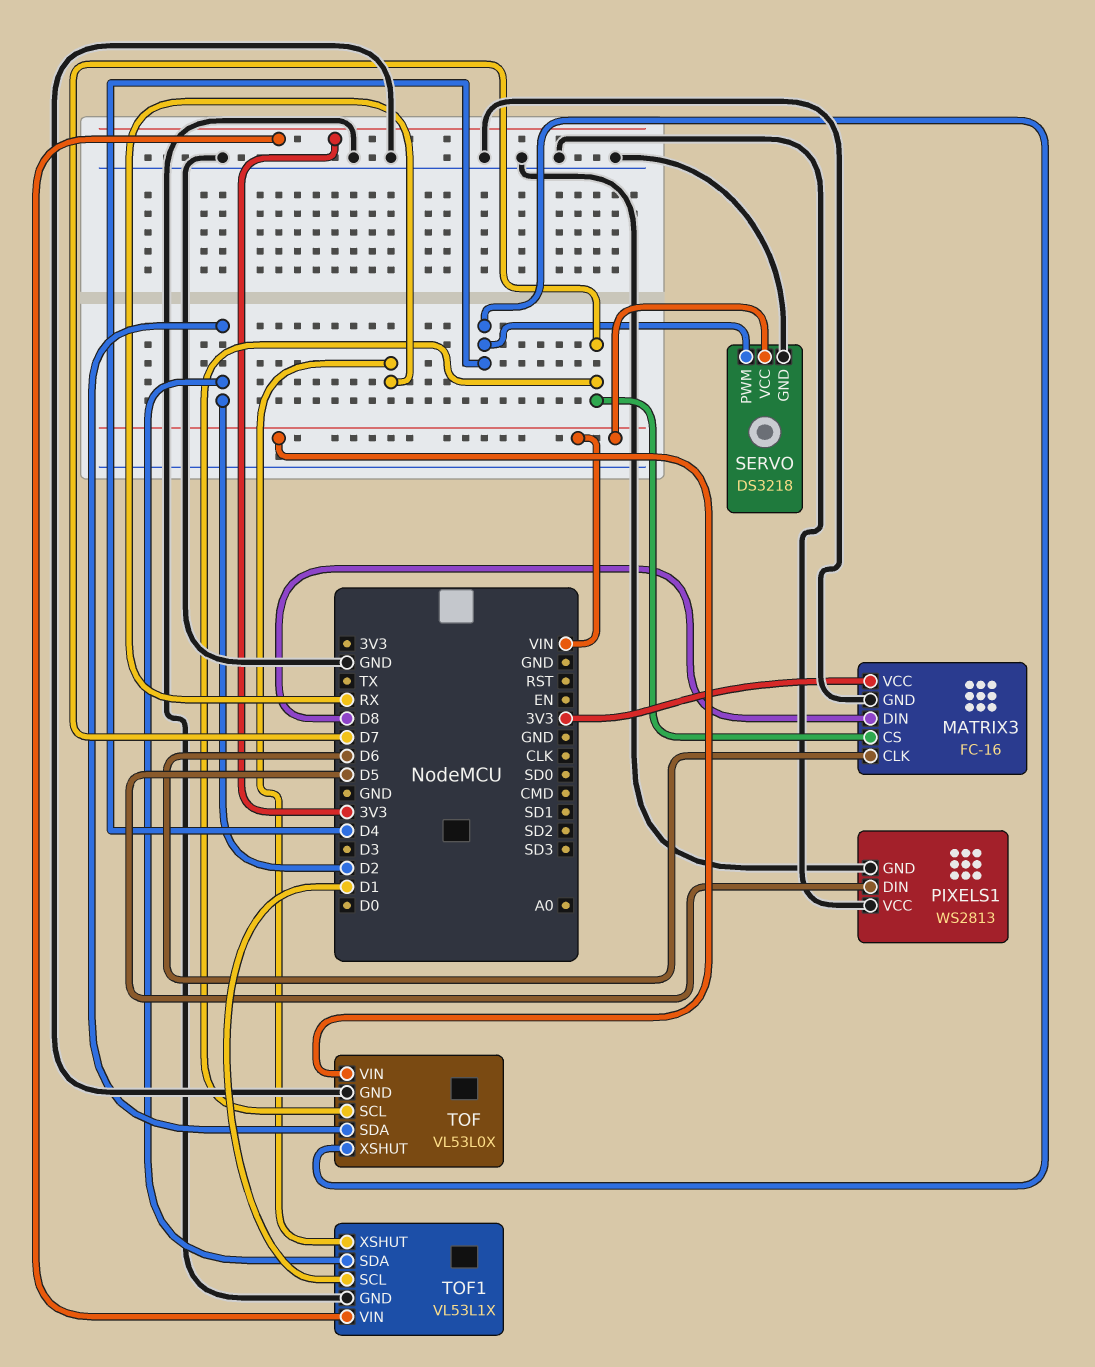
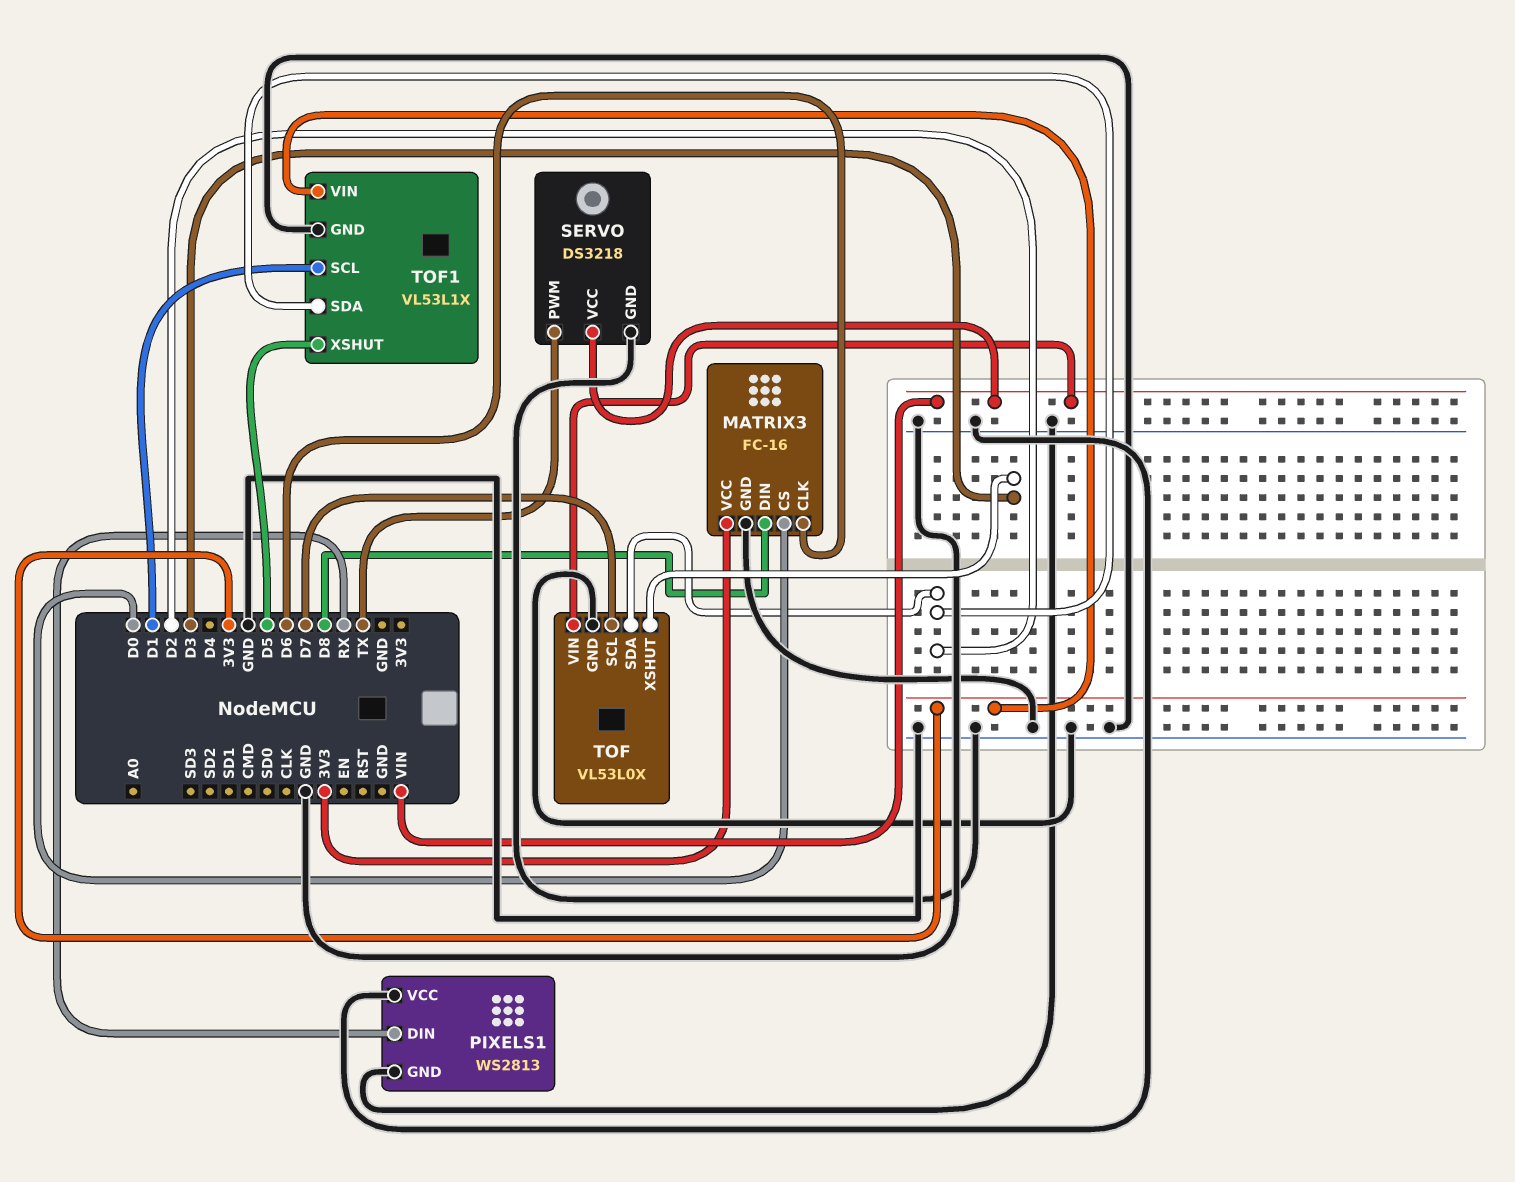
MATRIX3 pin CS: D7 -> D0
PIXELS1 pin DIN: D5 -> RX
SERVO pin PWM: D4 -> TX
TOF pin XSHUT: D4 -> D3
TOF1 pin XSHUT: RX -> D5

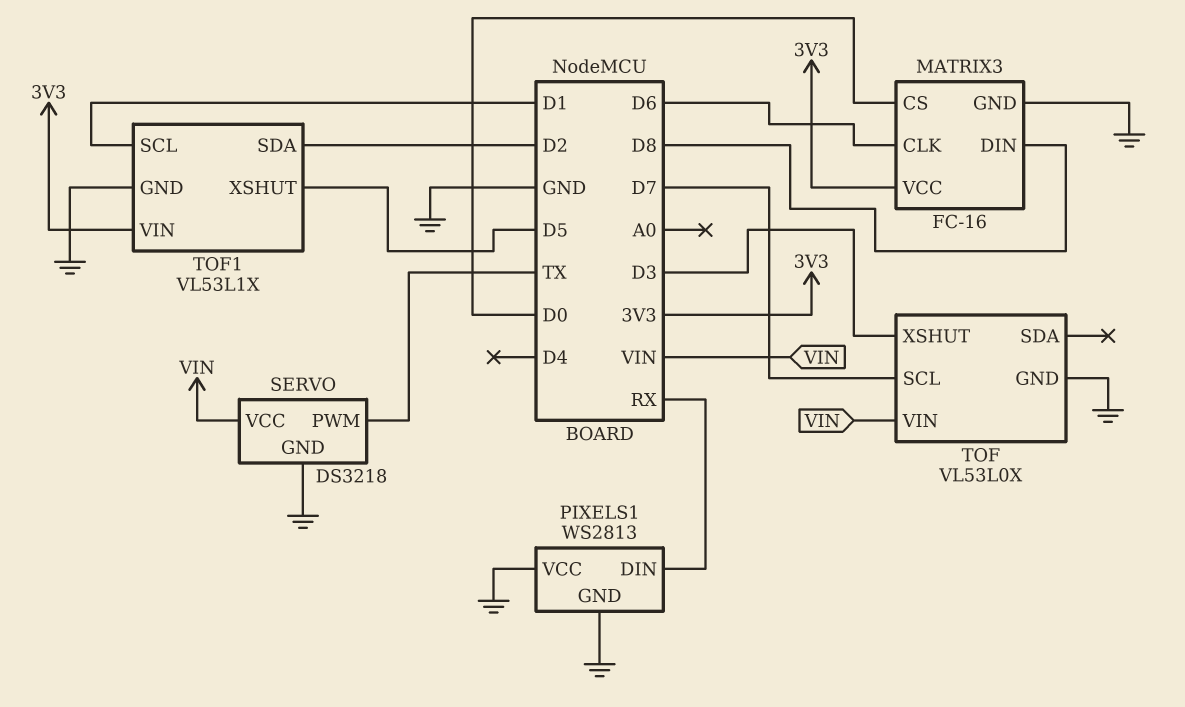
TOF pin SDA: D2 -> none

